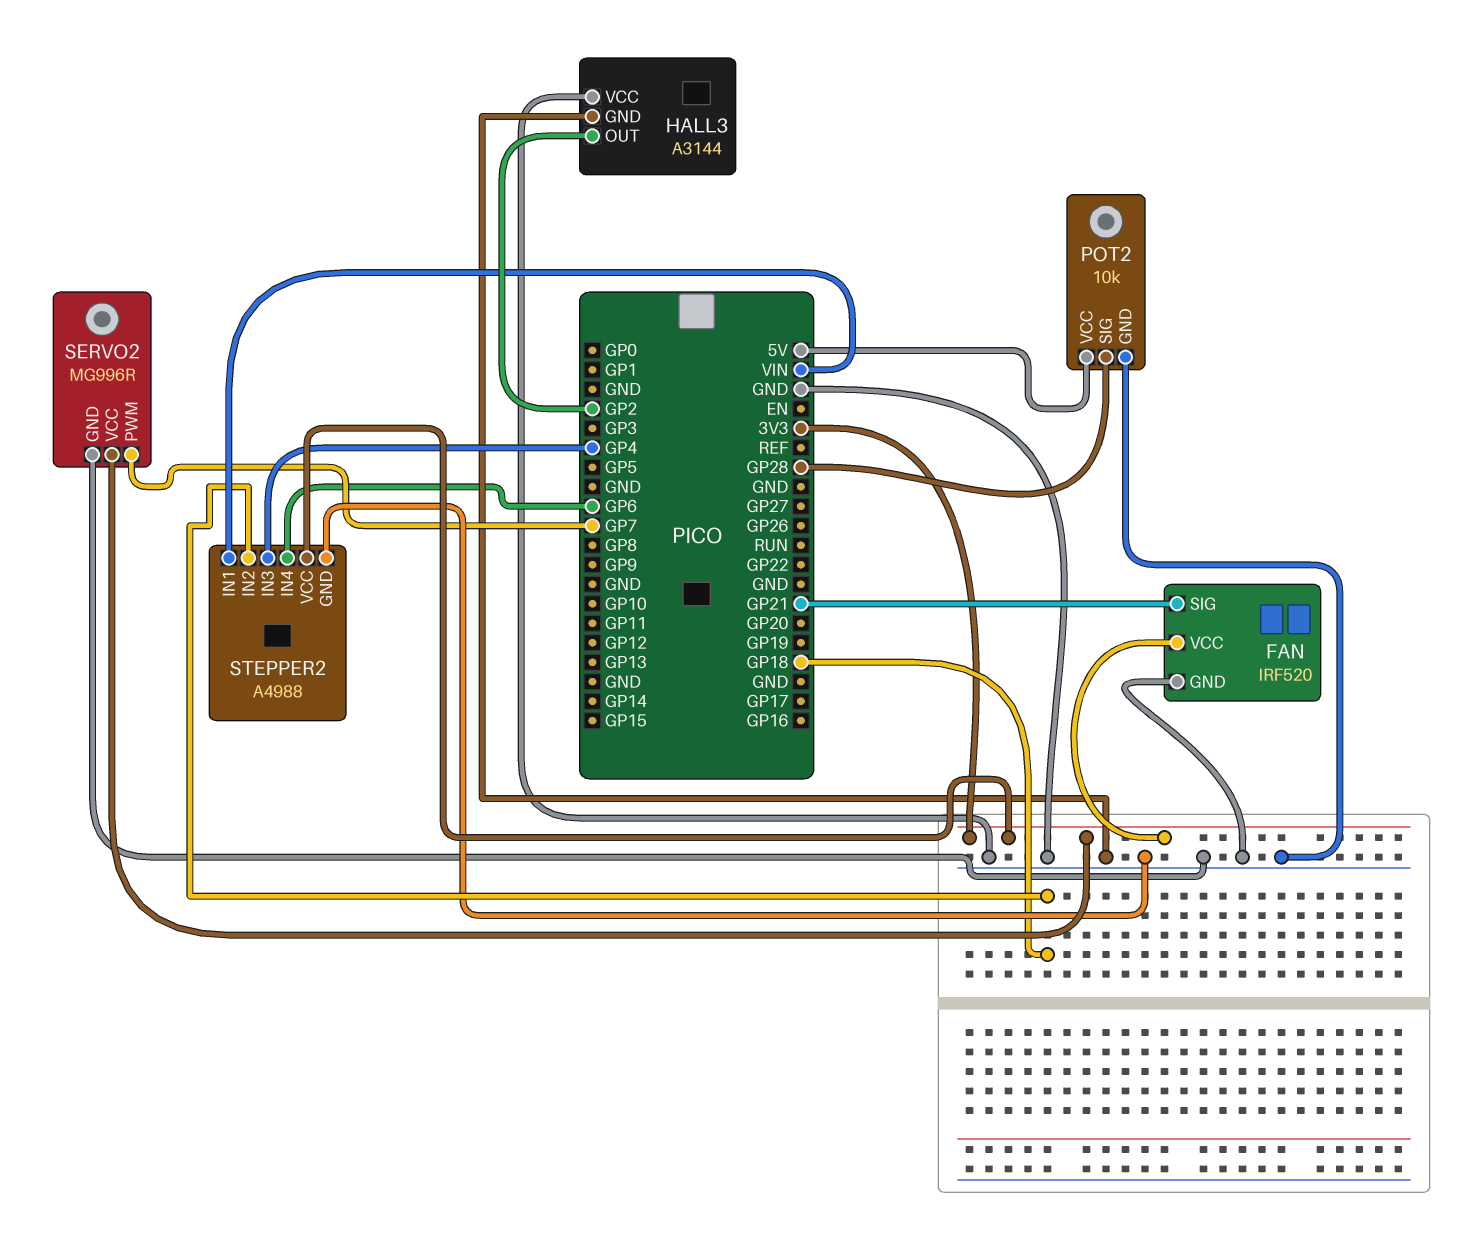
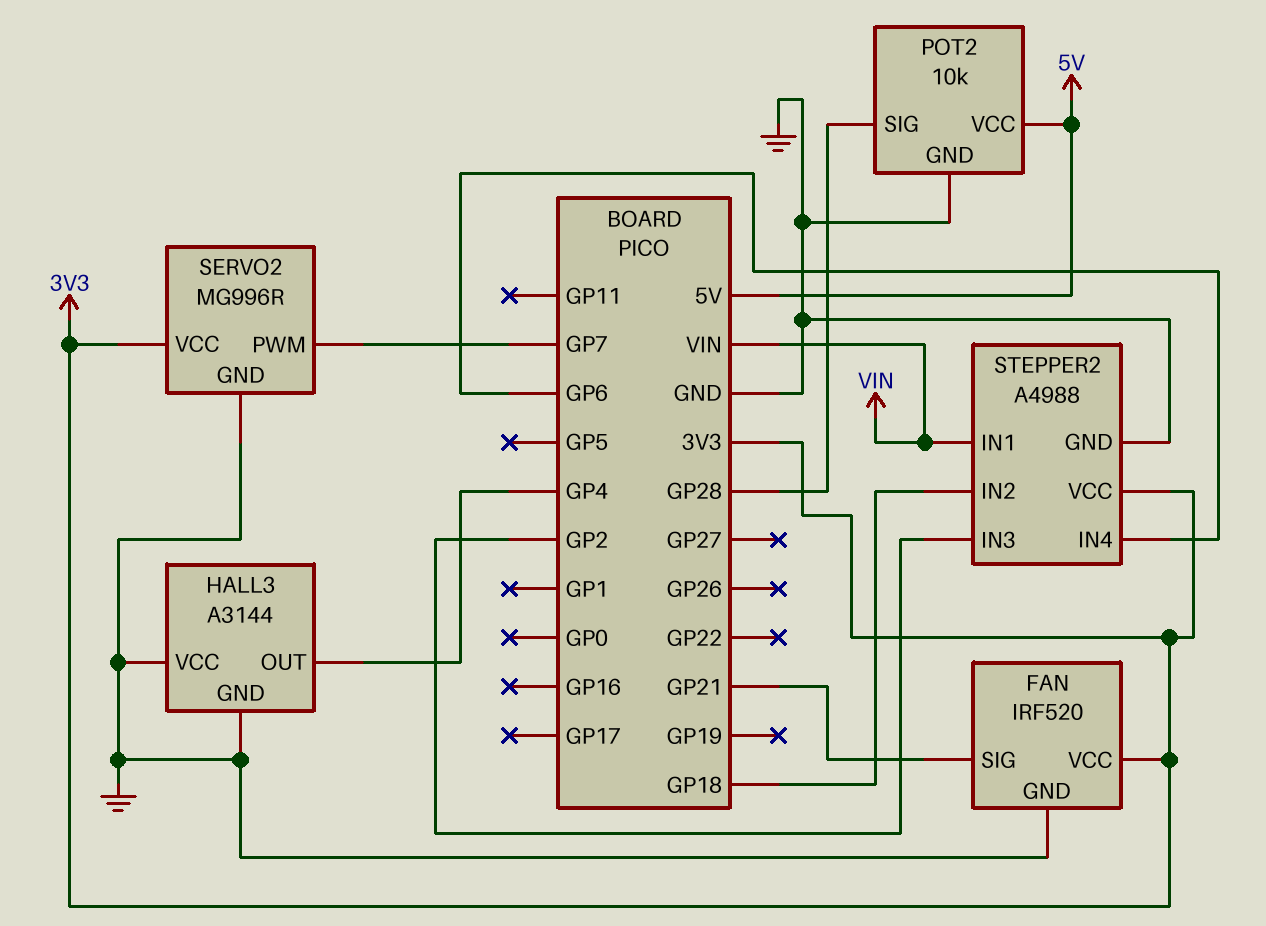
HALL3 pin OUT: GP2 -> GP4
STEPPER2 pin IN3: GP4 -> GP2

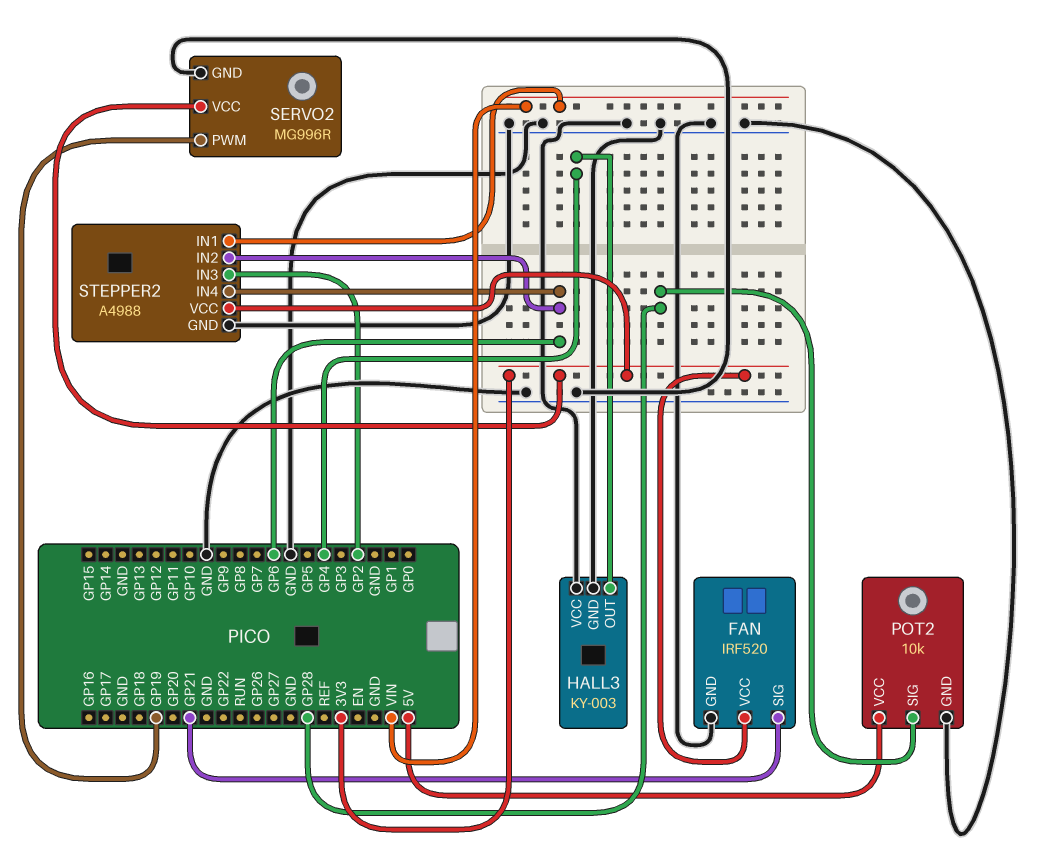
HALL3: A3144 -> KY-003
SERVO2 pin PWM: GP7 -> GP19
STEPPER2 pin IN2: GP18 -> GP6

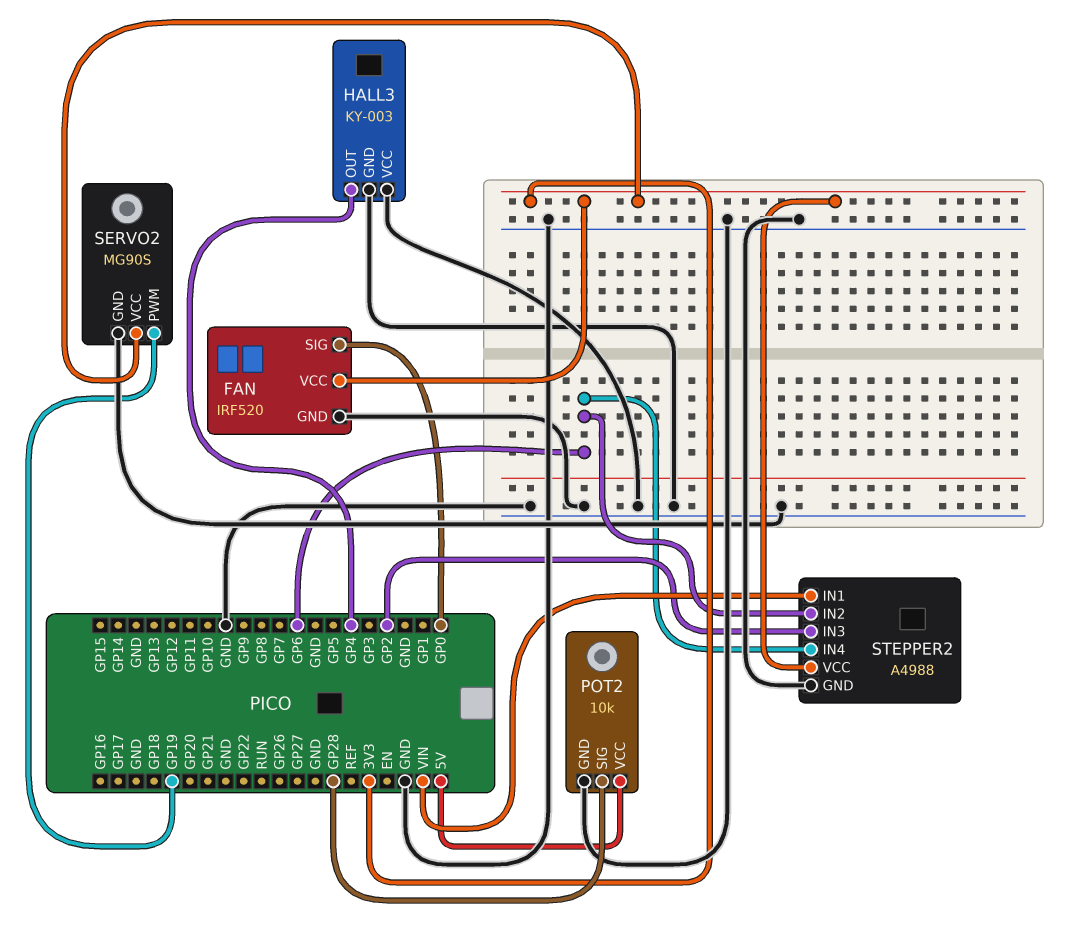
FAN pin SIG: GP21 -> GP0
SERVO2: MG996R -> MG90S

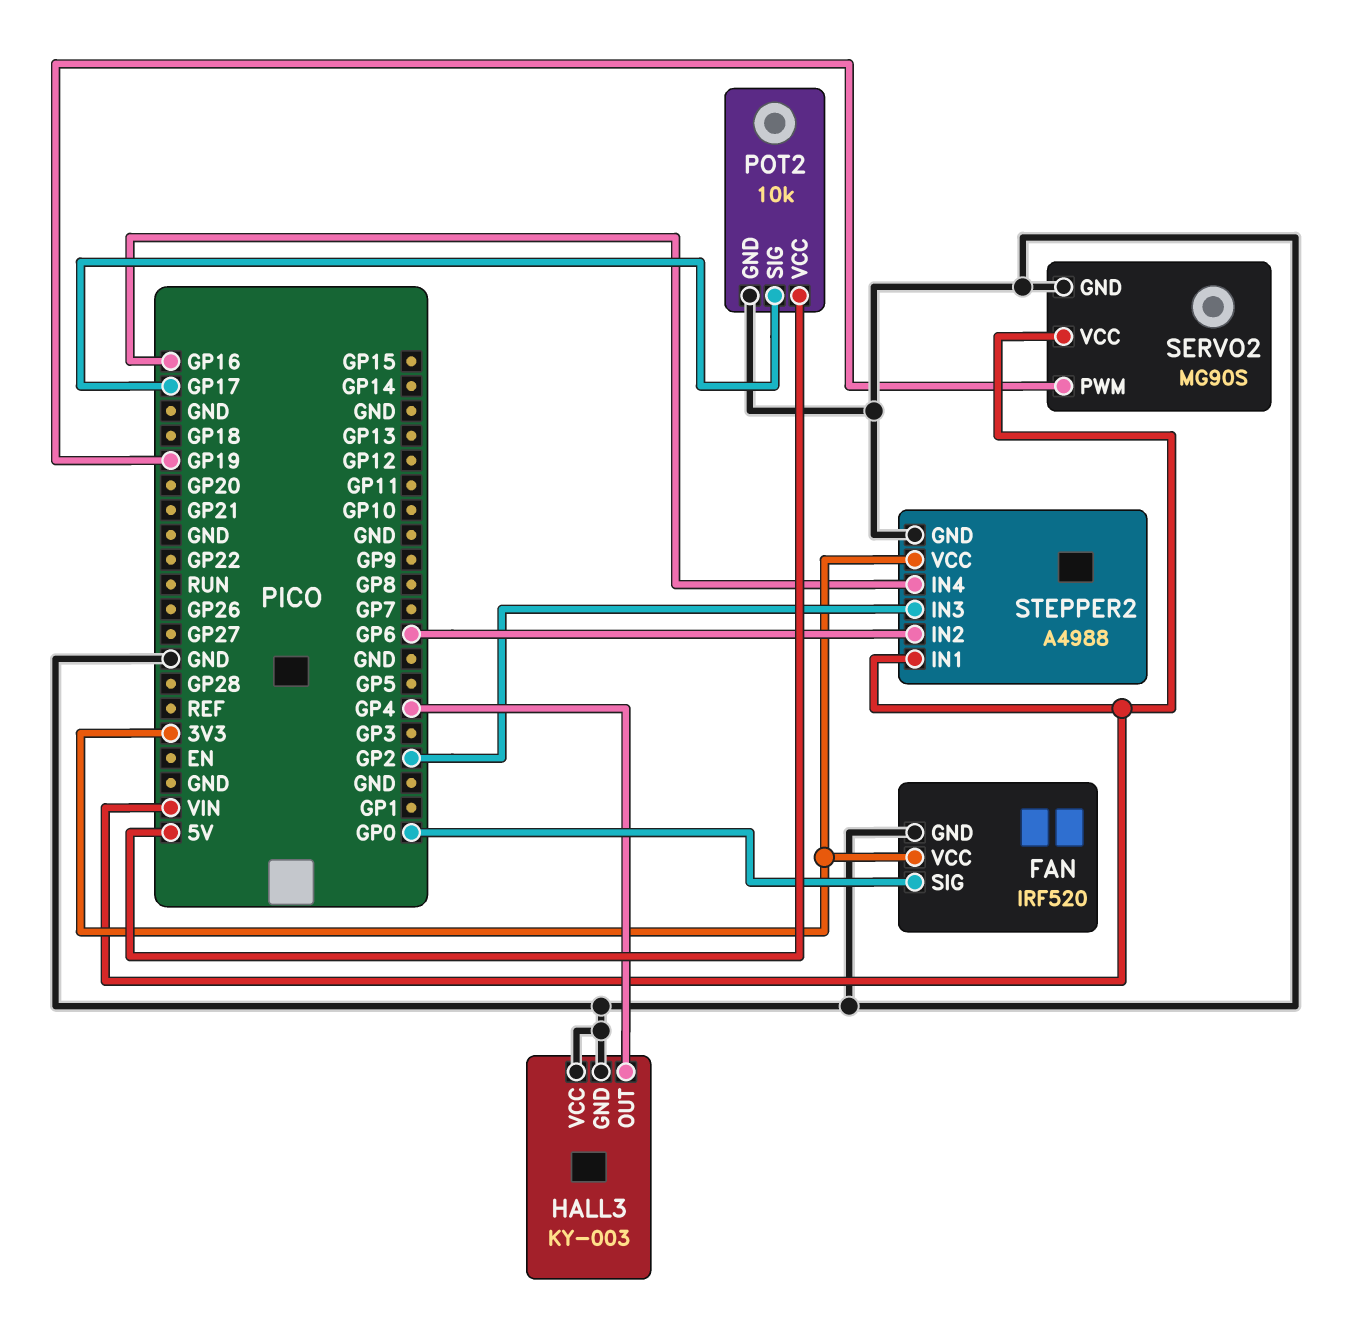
POT2 pin SIG: GP28 -> GP17
SERVO2 pin VCC: 3V3 -> VIN
STEPPER2 pin IN4: GP6 -> GP16

